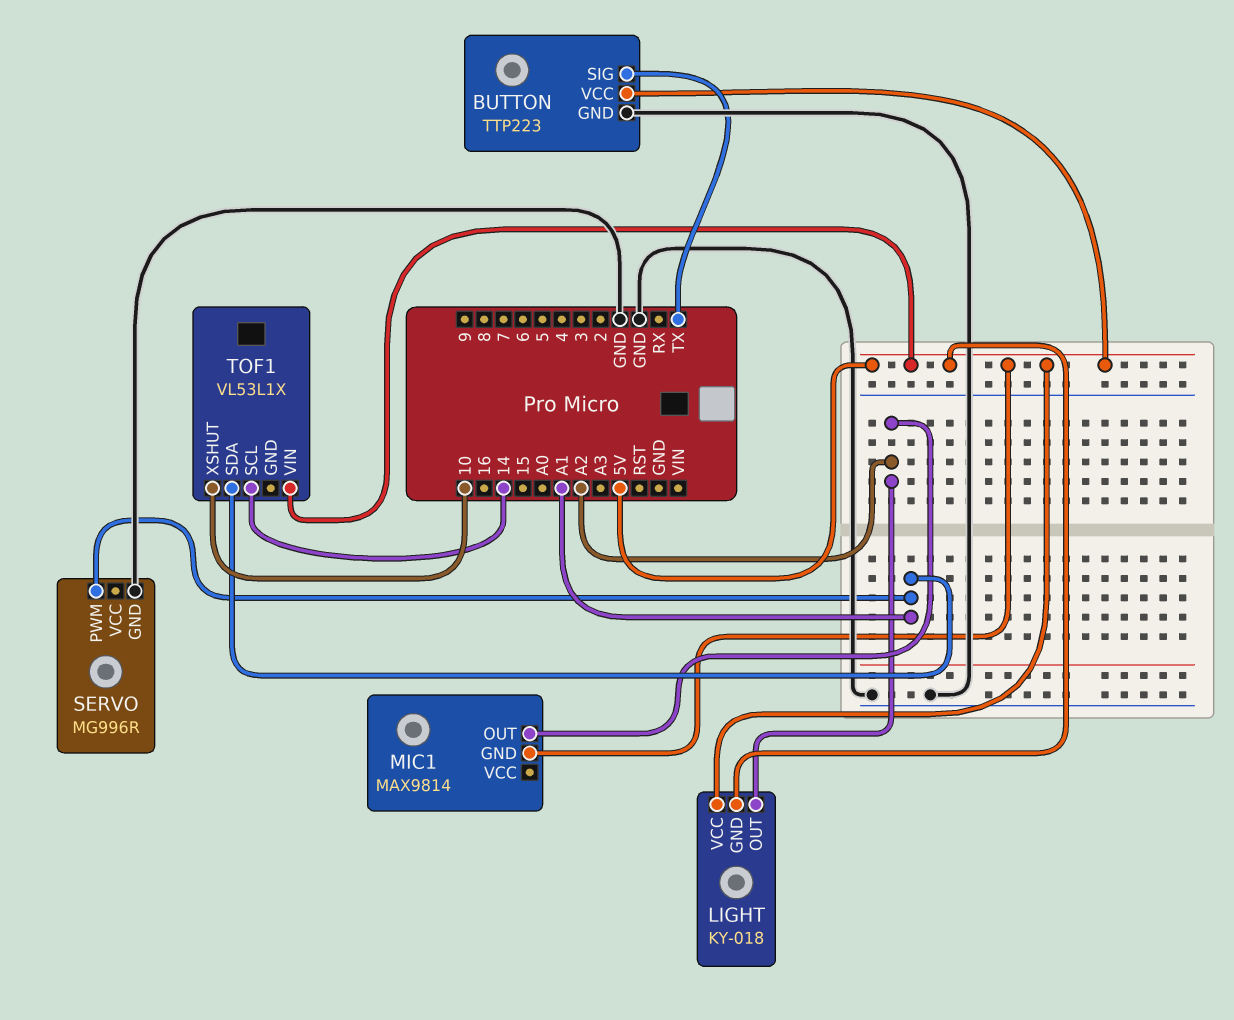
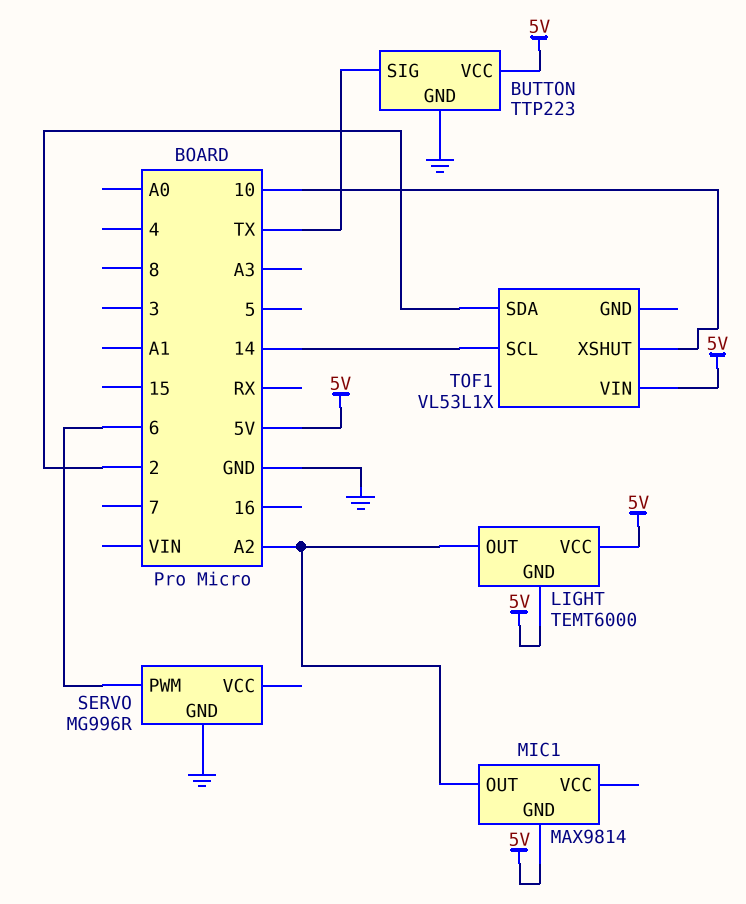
LIGHT: KY-018 -> TEMT6000
SERVO pin PWM: A1 -> 6
TOF1 pin SDA: A1 -> 2

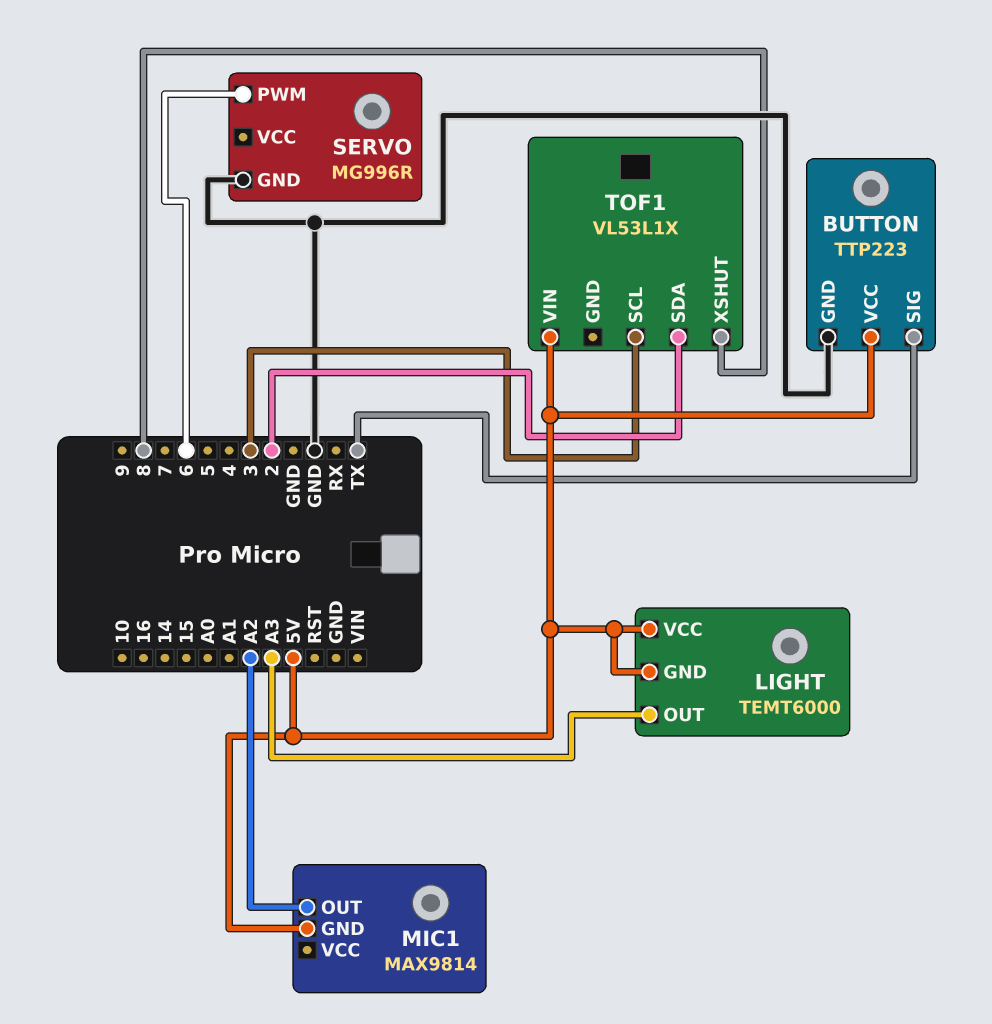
LIGHT pin OUT: A2 -> A3
TOF1 pin SCL: 14 -> 3
TOF1 pin XSHUT: 10 -> 8

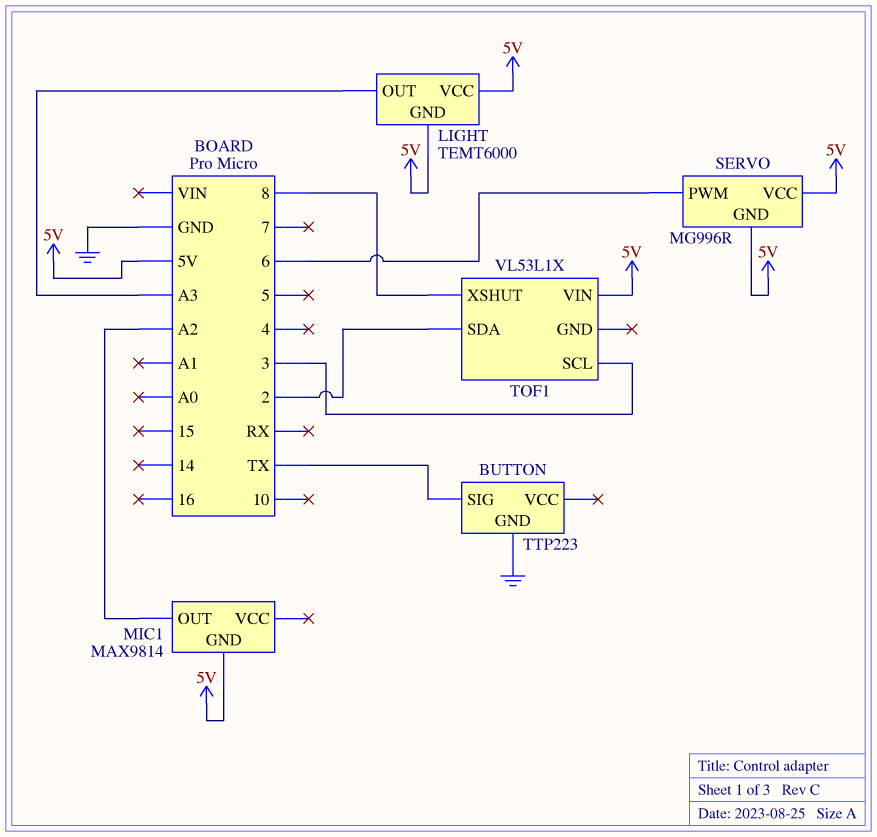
BUTTON pin VCC: 5V -> none
SERVO pin GND: GND -> 5V
SERVO pin VCC: none -> 5V

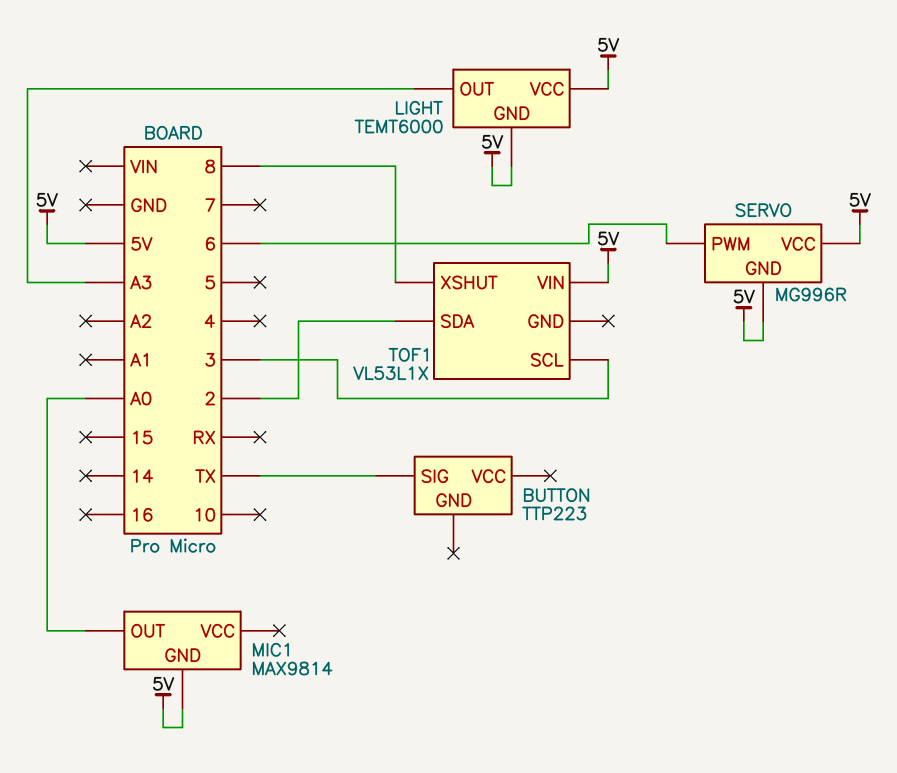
BUTTON pin GND: GND -> none
MIC1 pin OUT: A2 -> A0

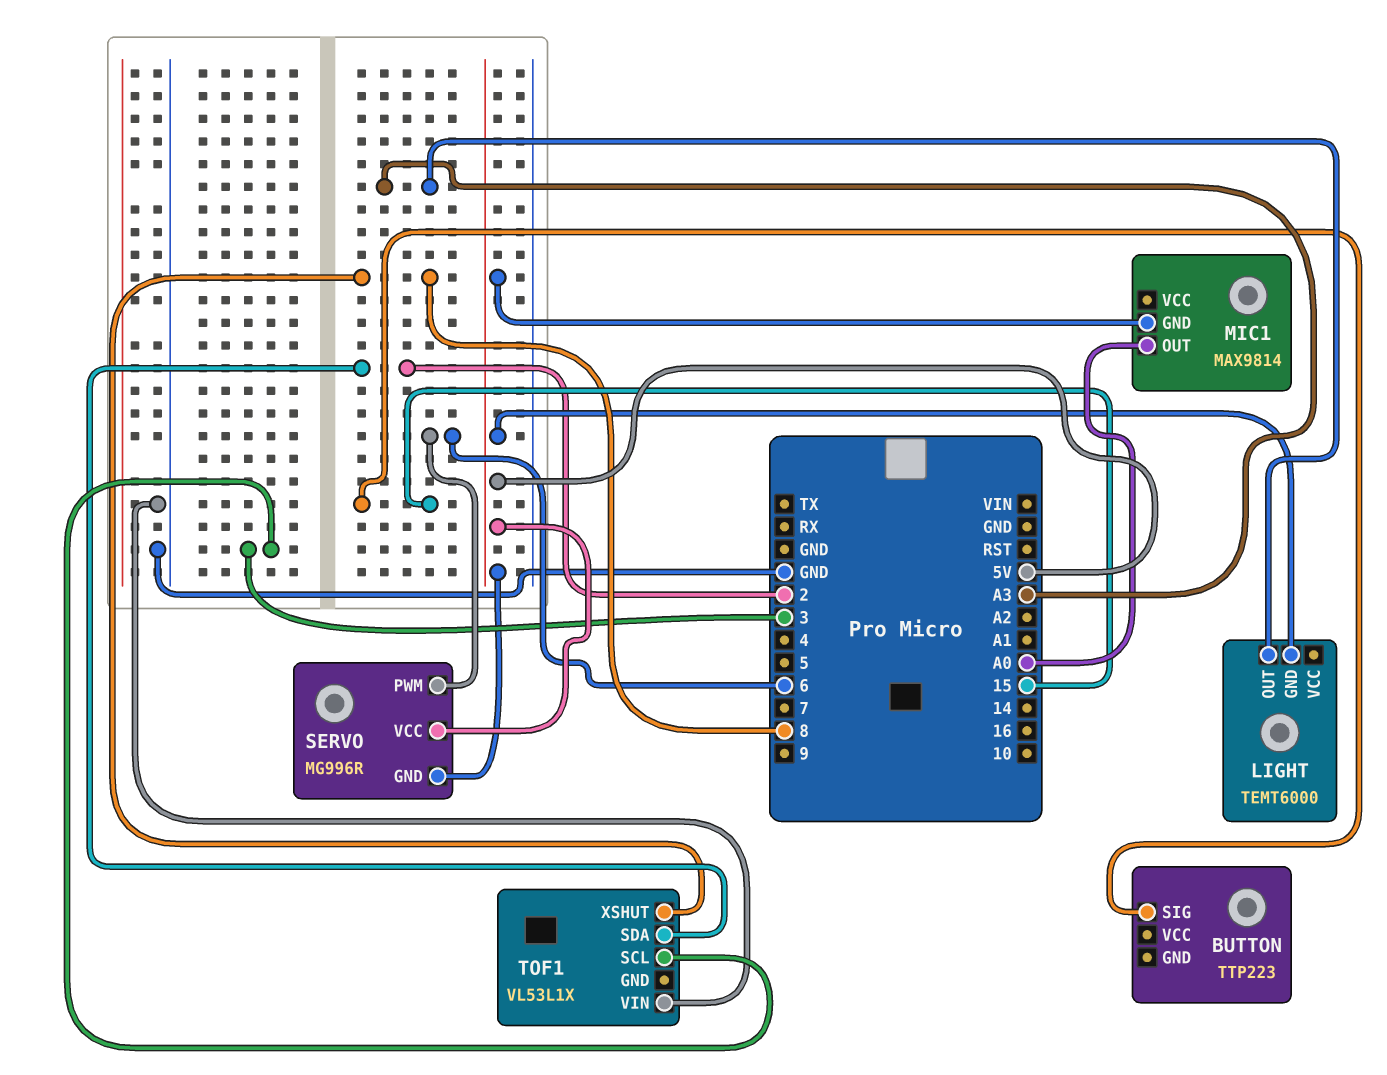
BUTTON pin SIG: TX -> 15
LIGHT pin VCC: 5V -> none
TOF1 pin VIN: 5V -> GND

